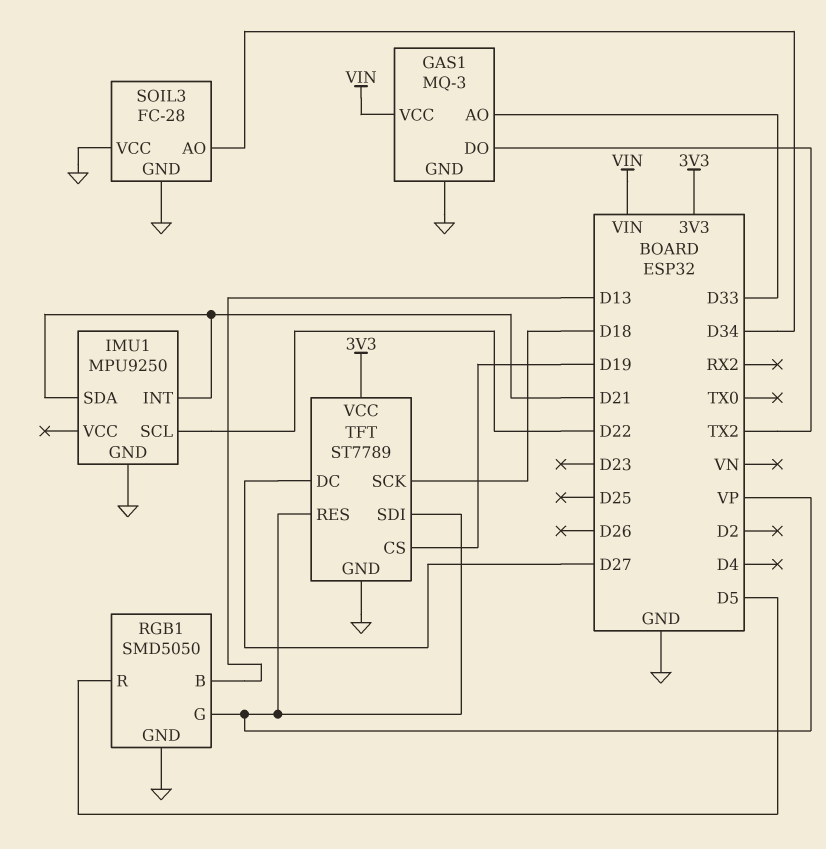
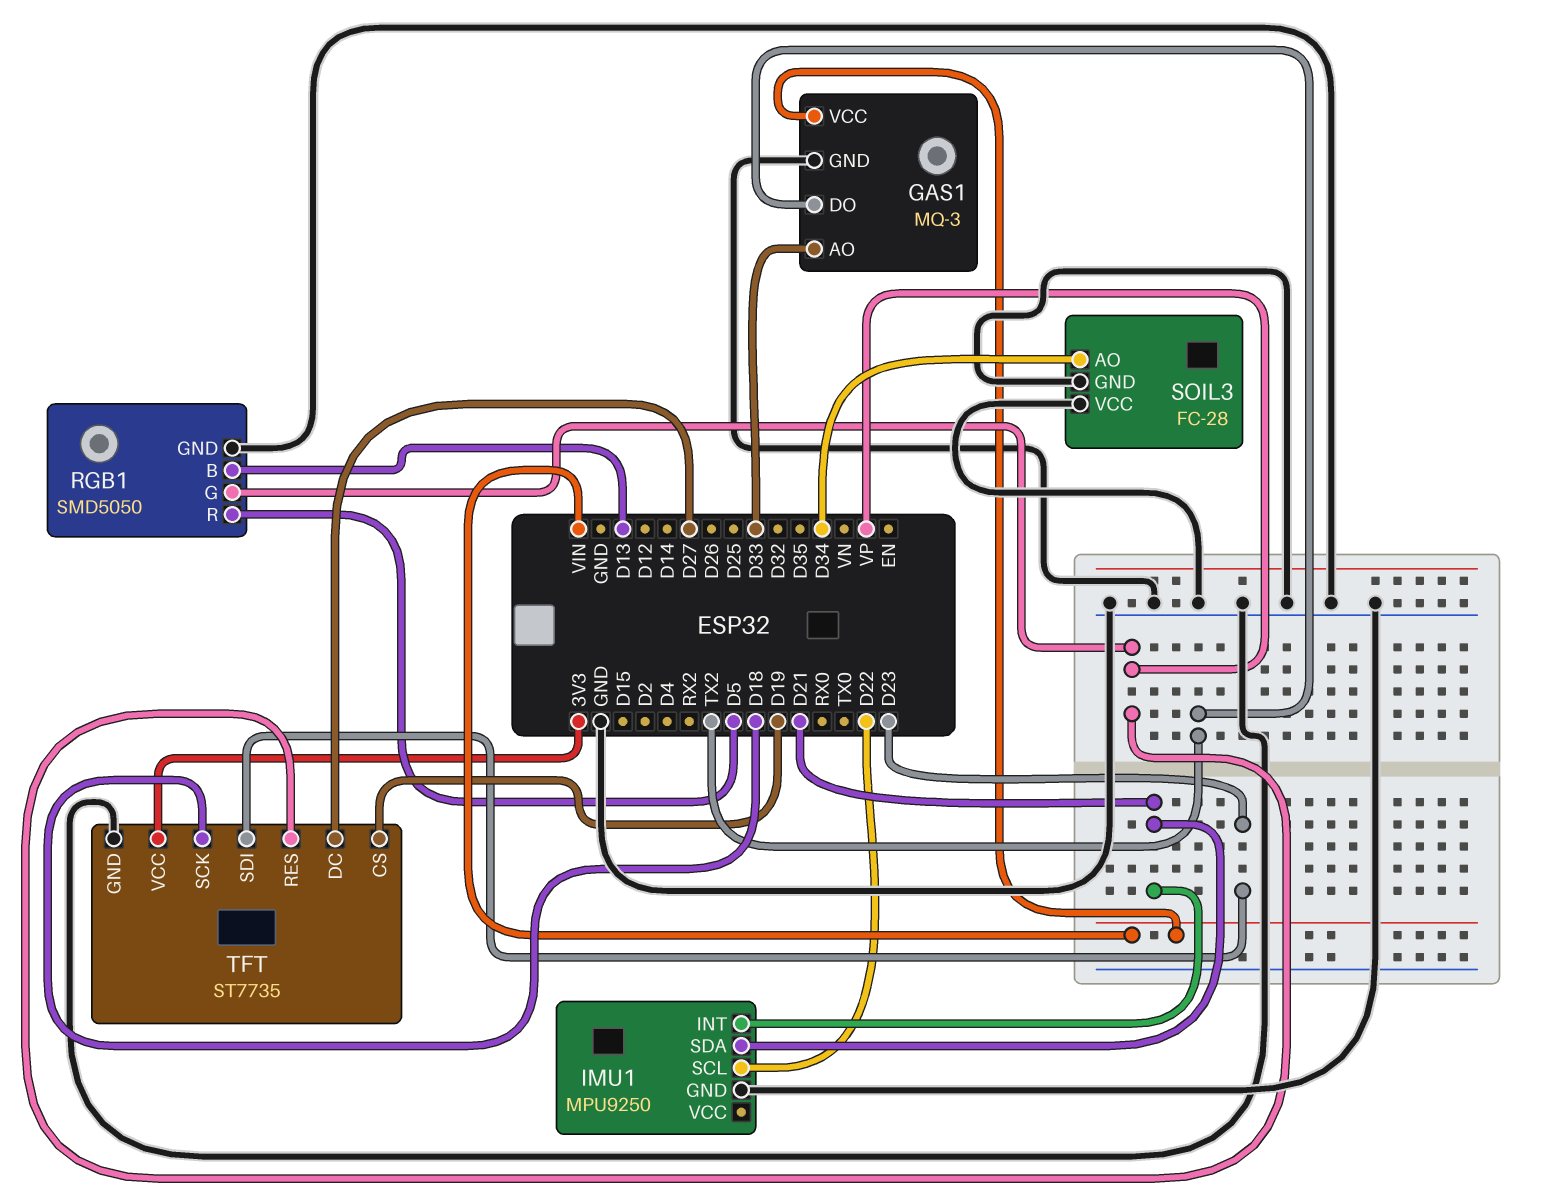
TFT: ST7789 -> ST7735
TFT pin SDI: VP -> D23

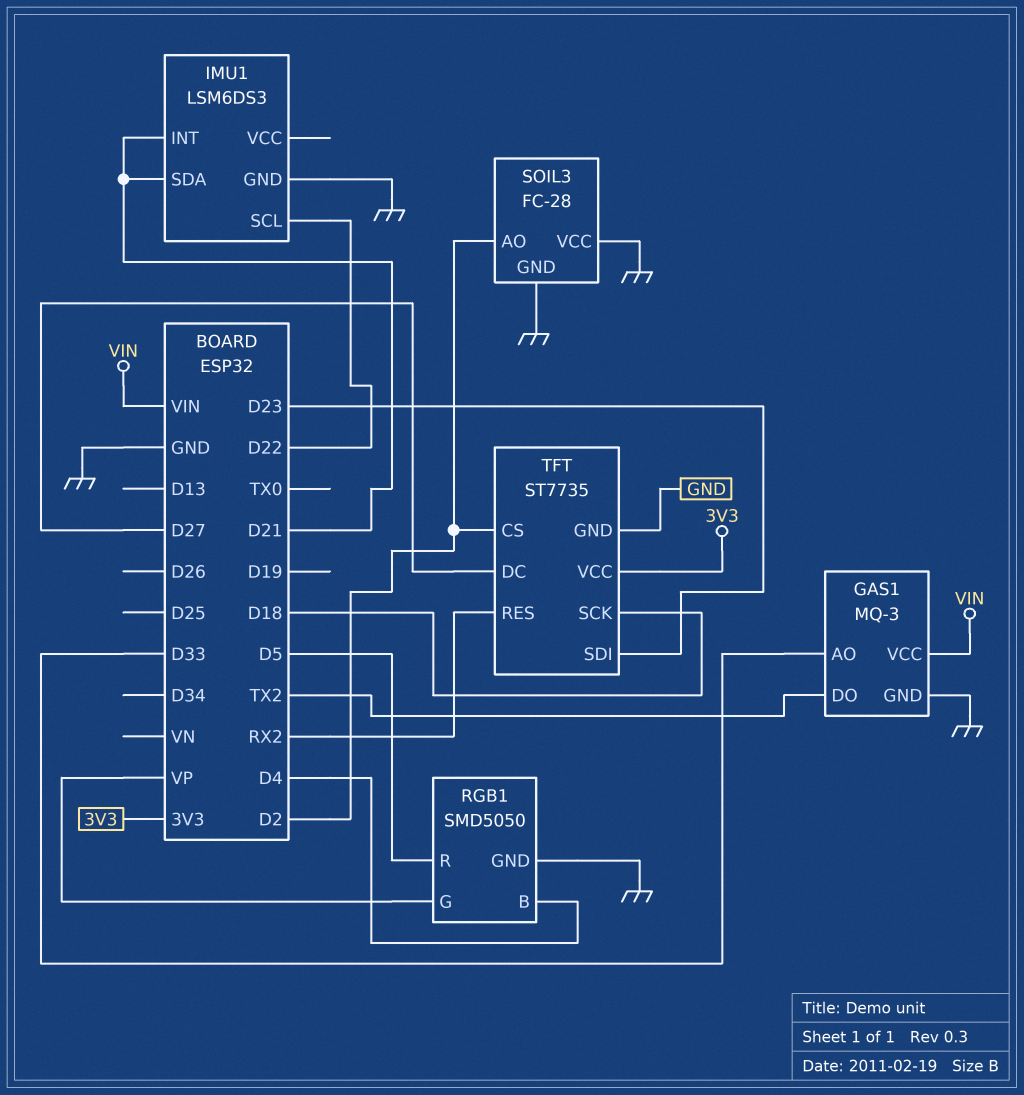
IMU1: MPU9250 -> LSM6DS3
RGB1 pin B: D13 -> D4
SOIL3 pin AO: D34 -> D2
TFT pin CS: D19 -> D2
TFT pin RES: VP -> RX2

